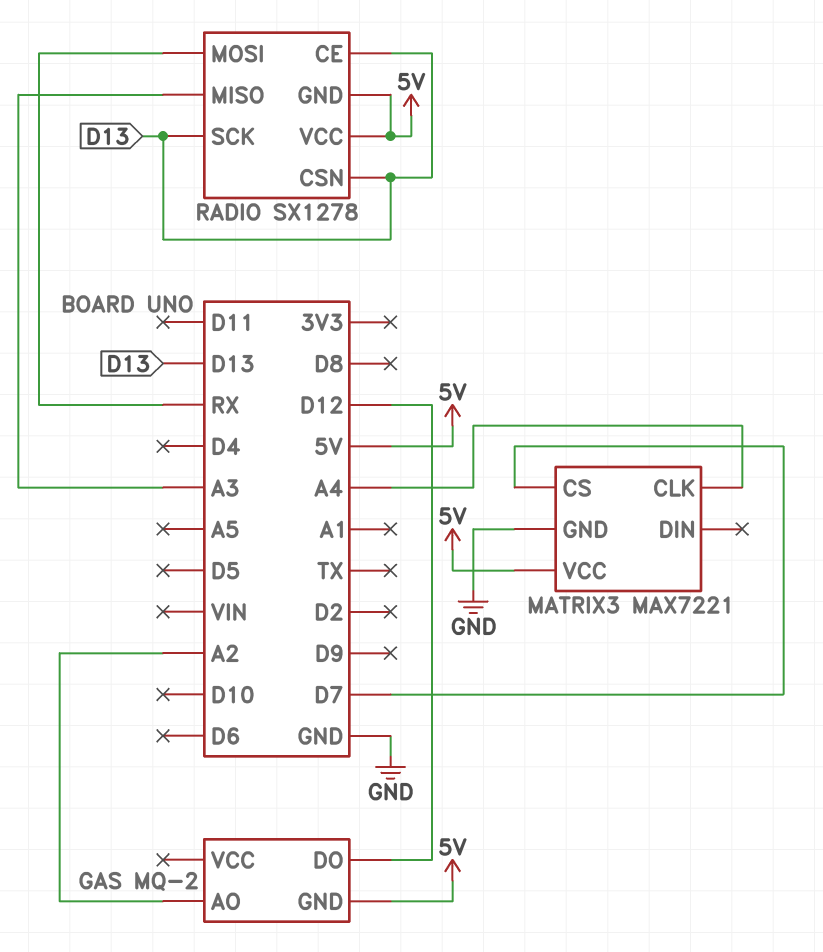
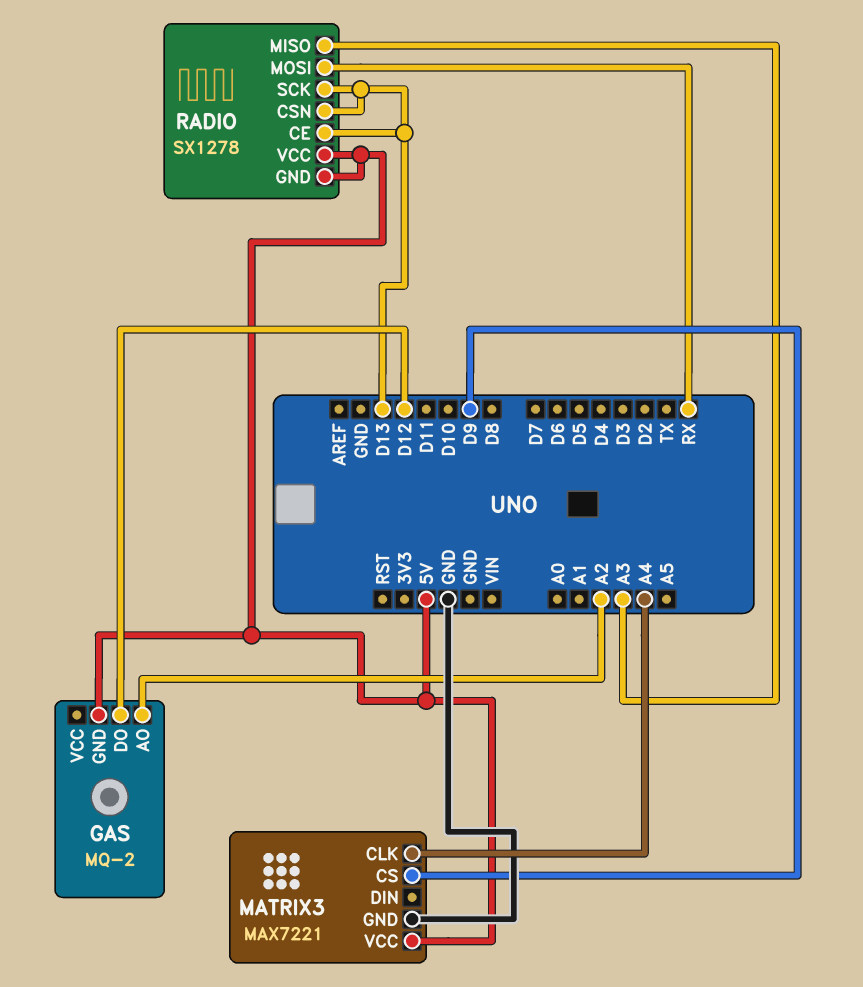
MATRIX3 pin CS: D7 -> D9

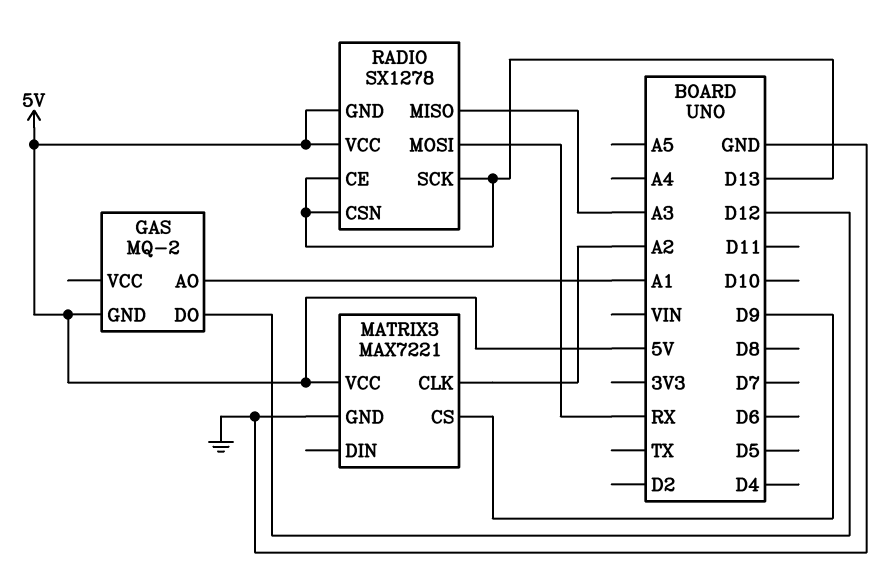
GAS pin AO: A2 -> A1
MATRIX3 pin CLK: A4 -> A2

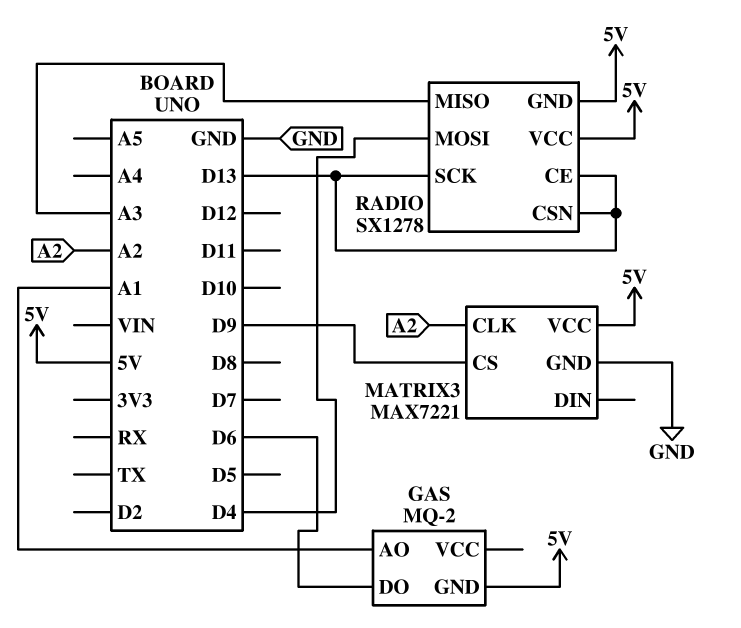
GAS pin DO: D12 -> D6
RADIO pin MOSI: RX -> D4

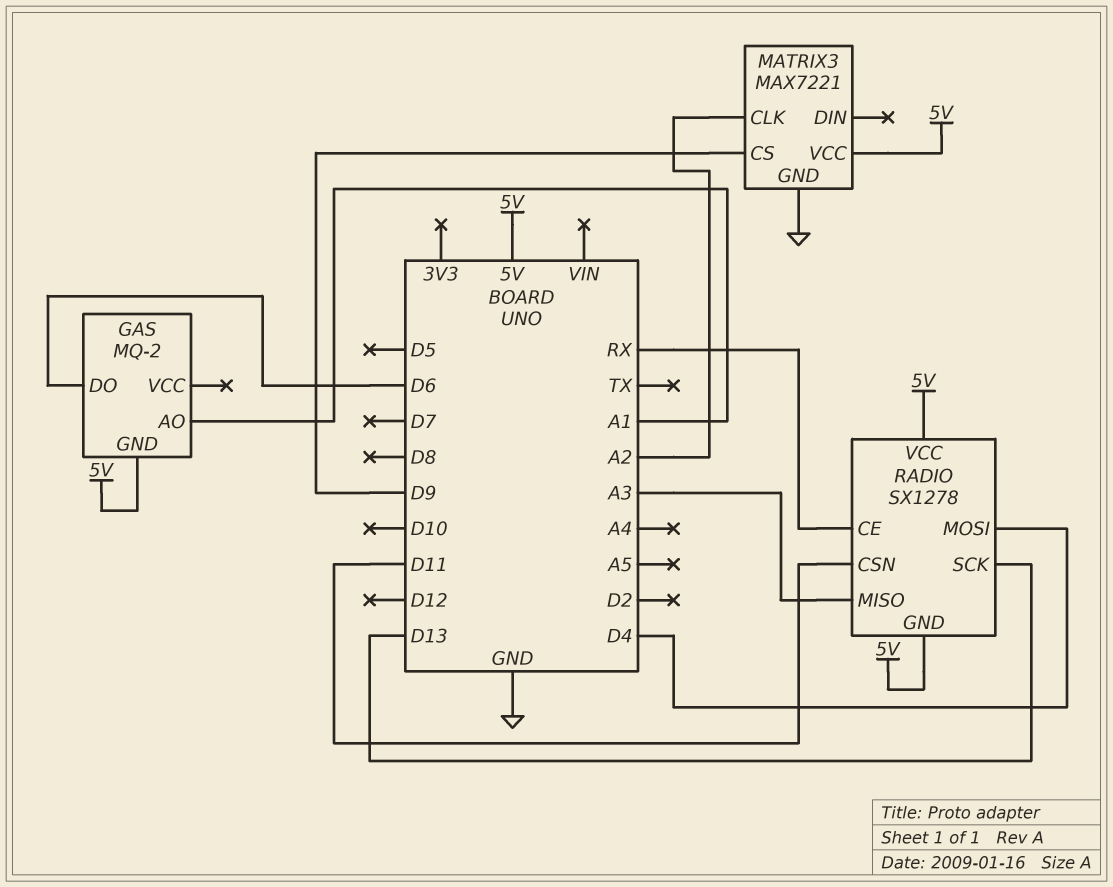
RADIO pin CE: D13 -> RX
RADIO pin CSN: D13 -> D11

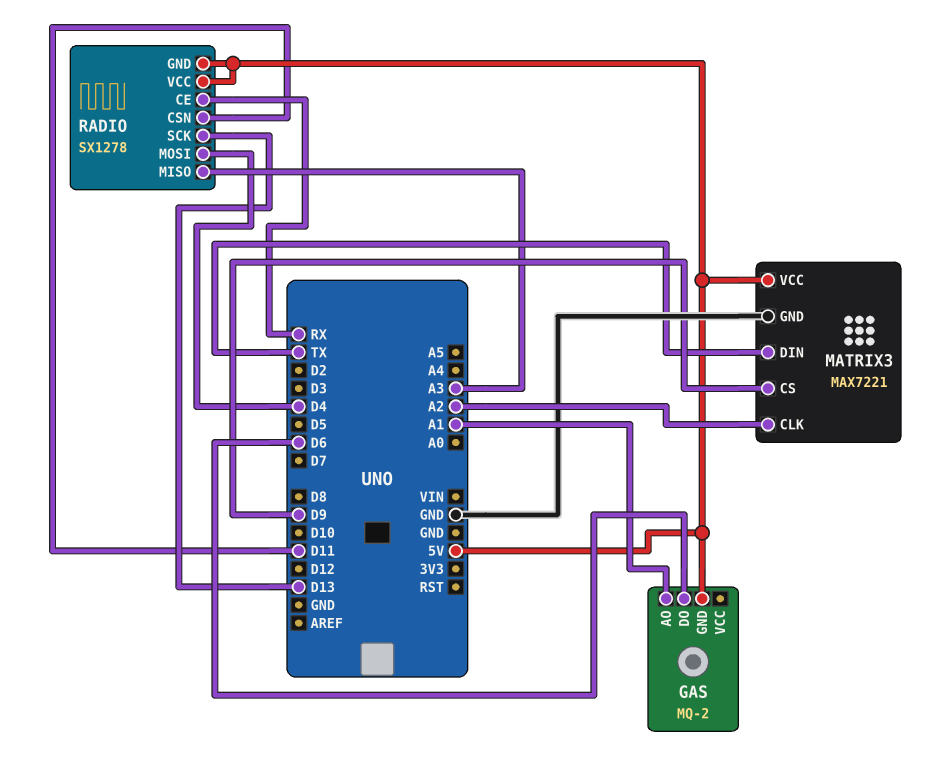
MATRIX3 pin DIN: none -> TX

